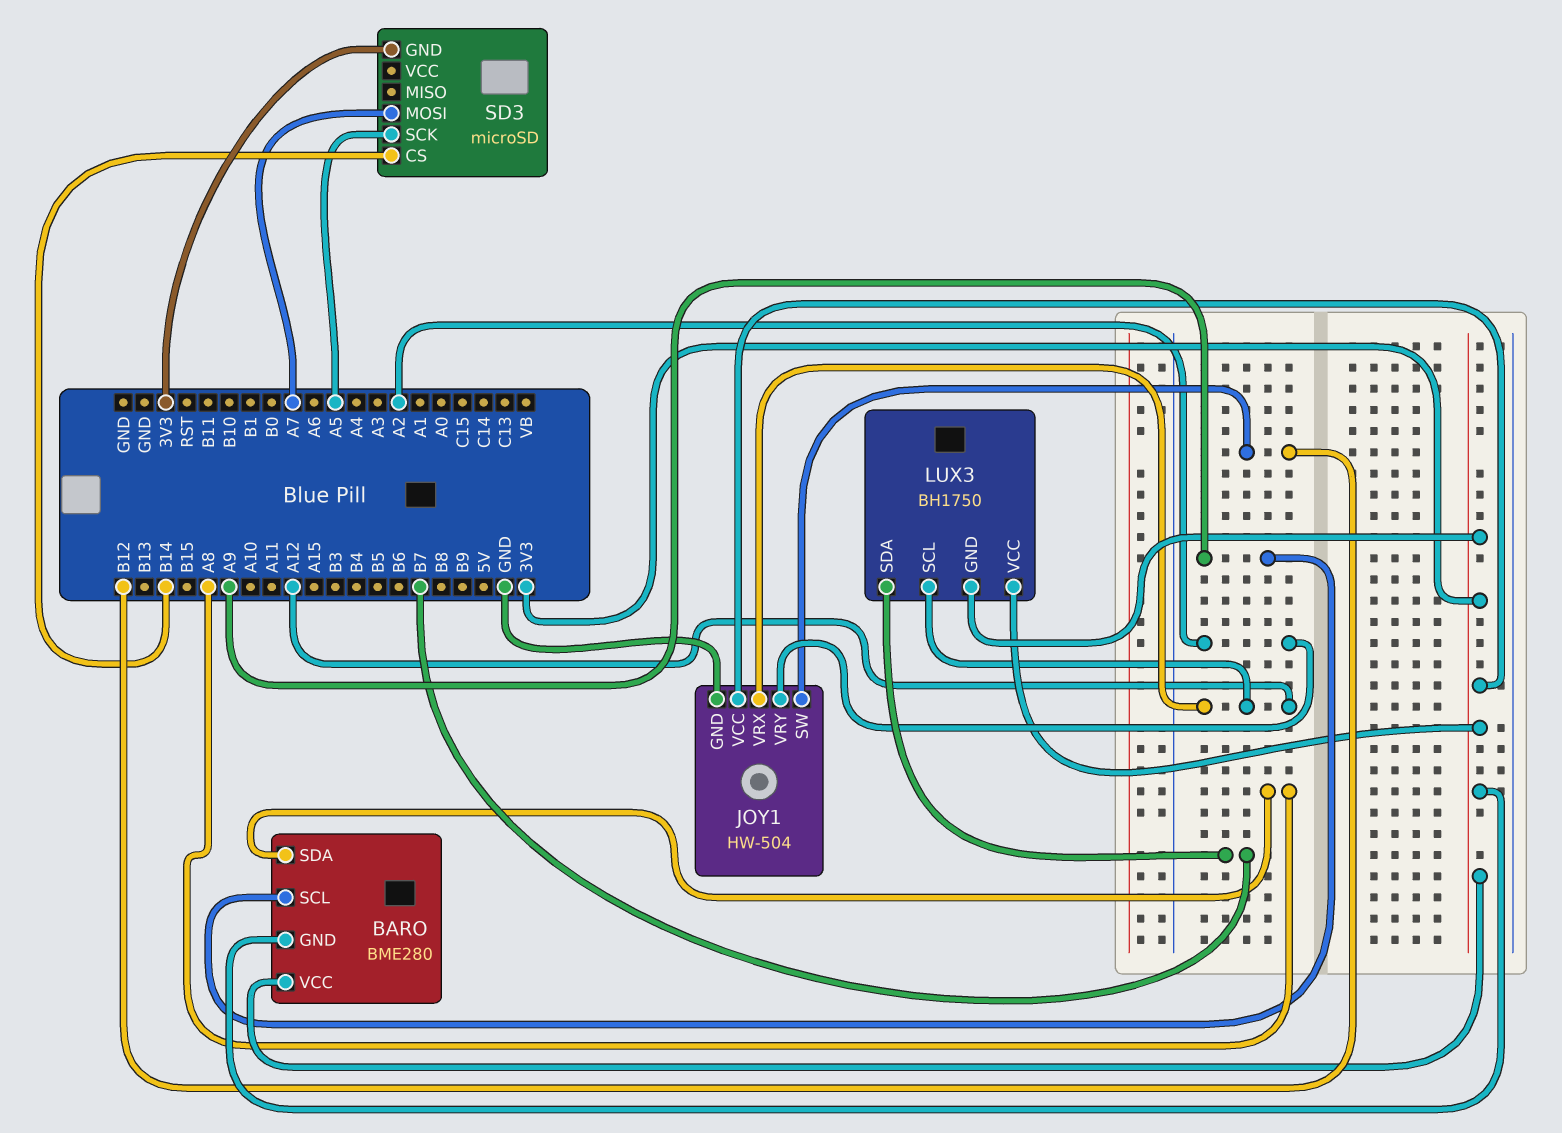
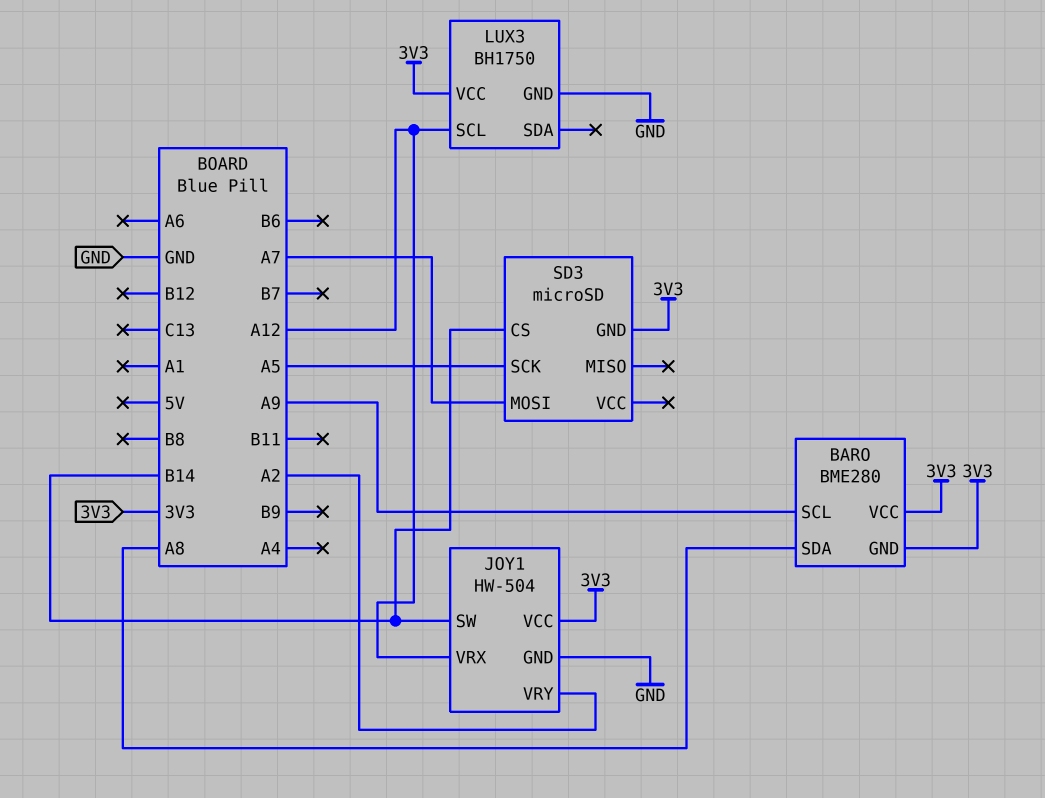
JOY1 pin SW: B12 -> B14
LUX3 pin GND: 3V3 -> GND
LUX3 pin SDA: B7 -> none

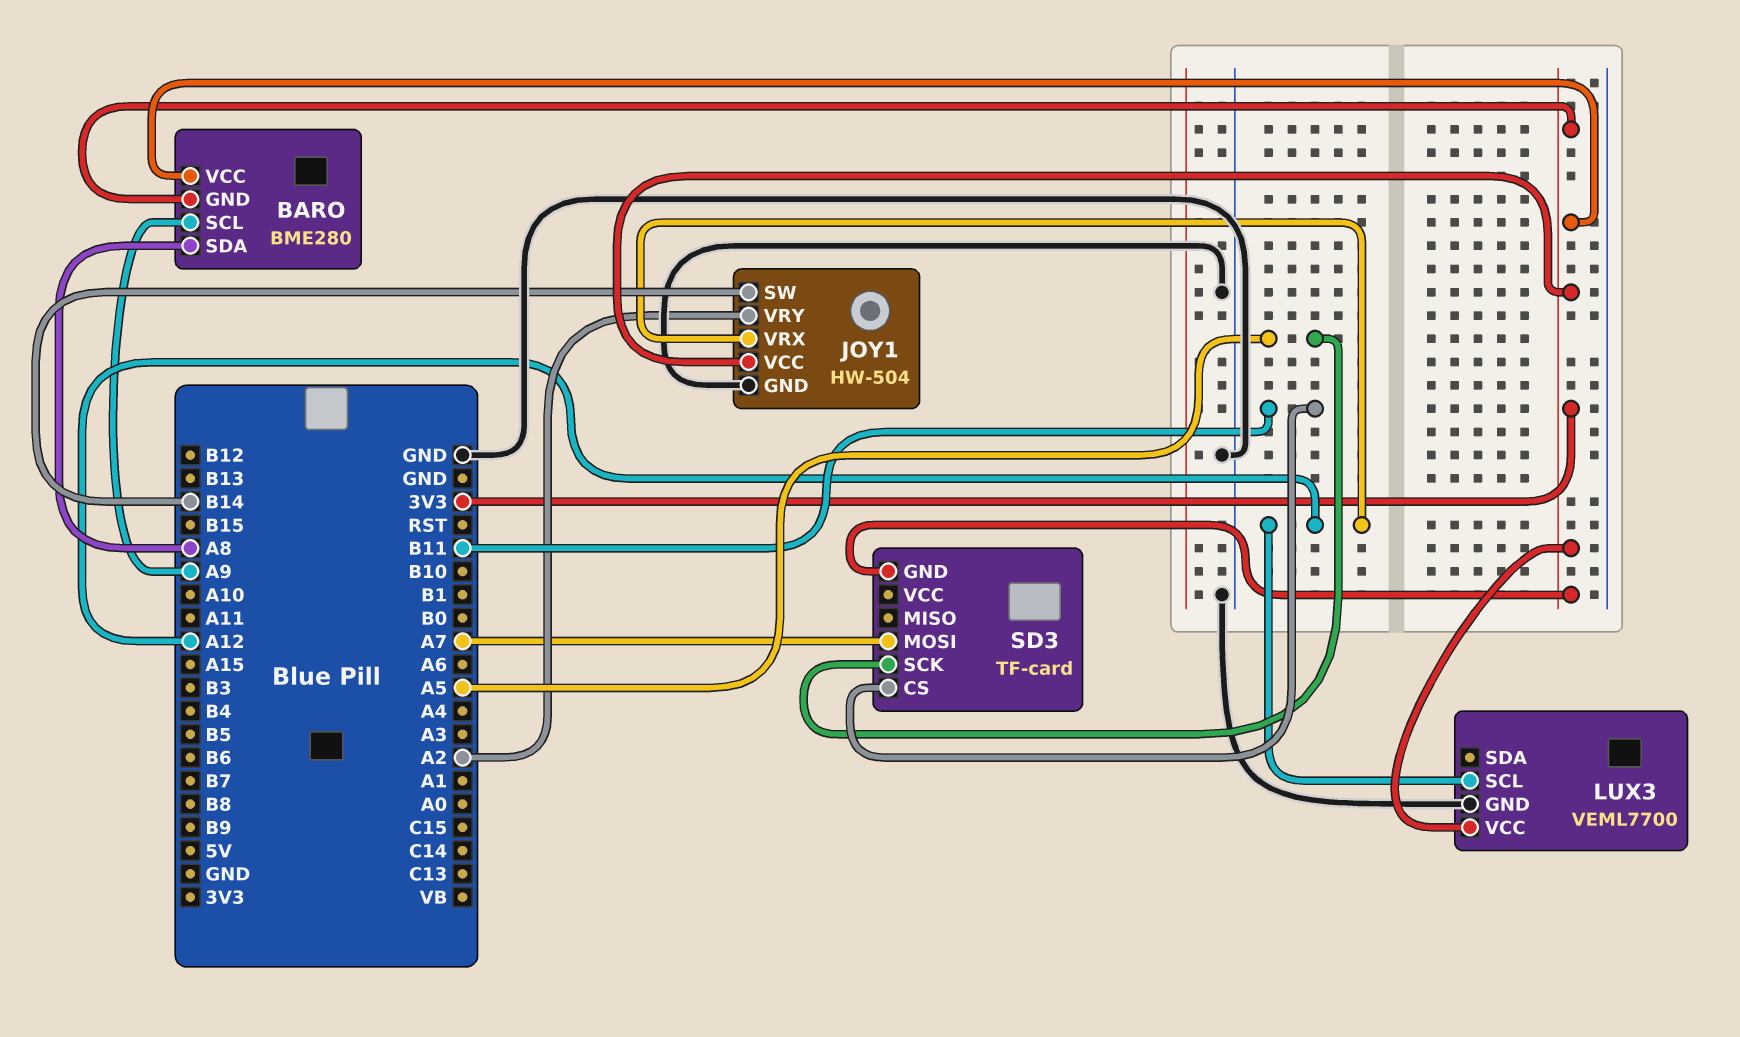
LUX3: BH1750 -> VEML7700
SD3: microSD -> TF-card
SD3 pin CS: B14 -> B11

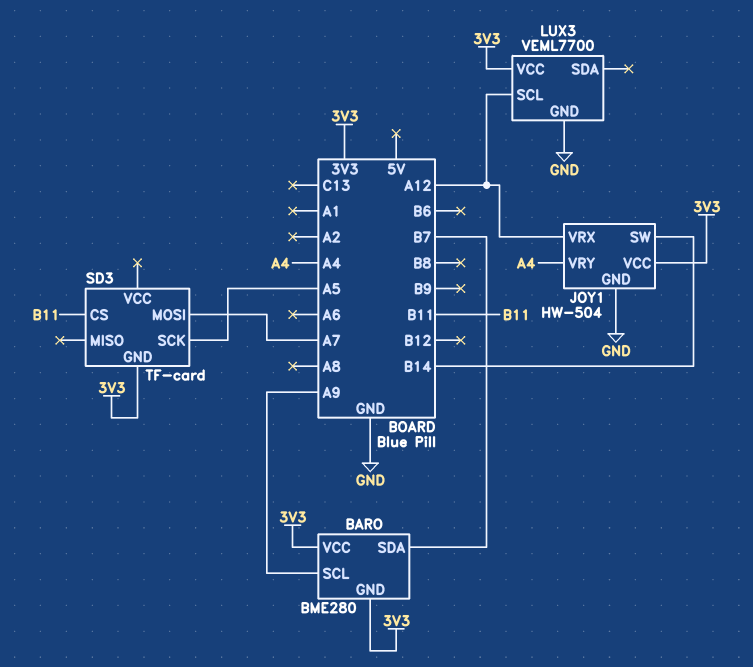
BARO pin SDA: A8 -> B7
JOY1 pin VRY: A2 -> A4

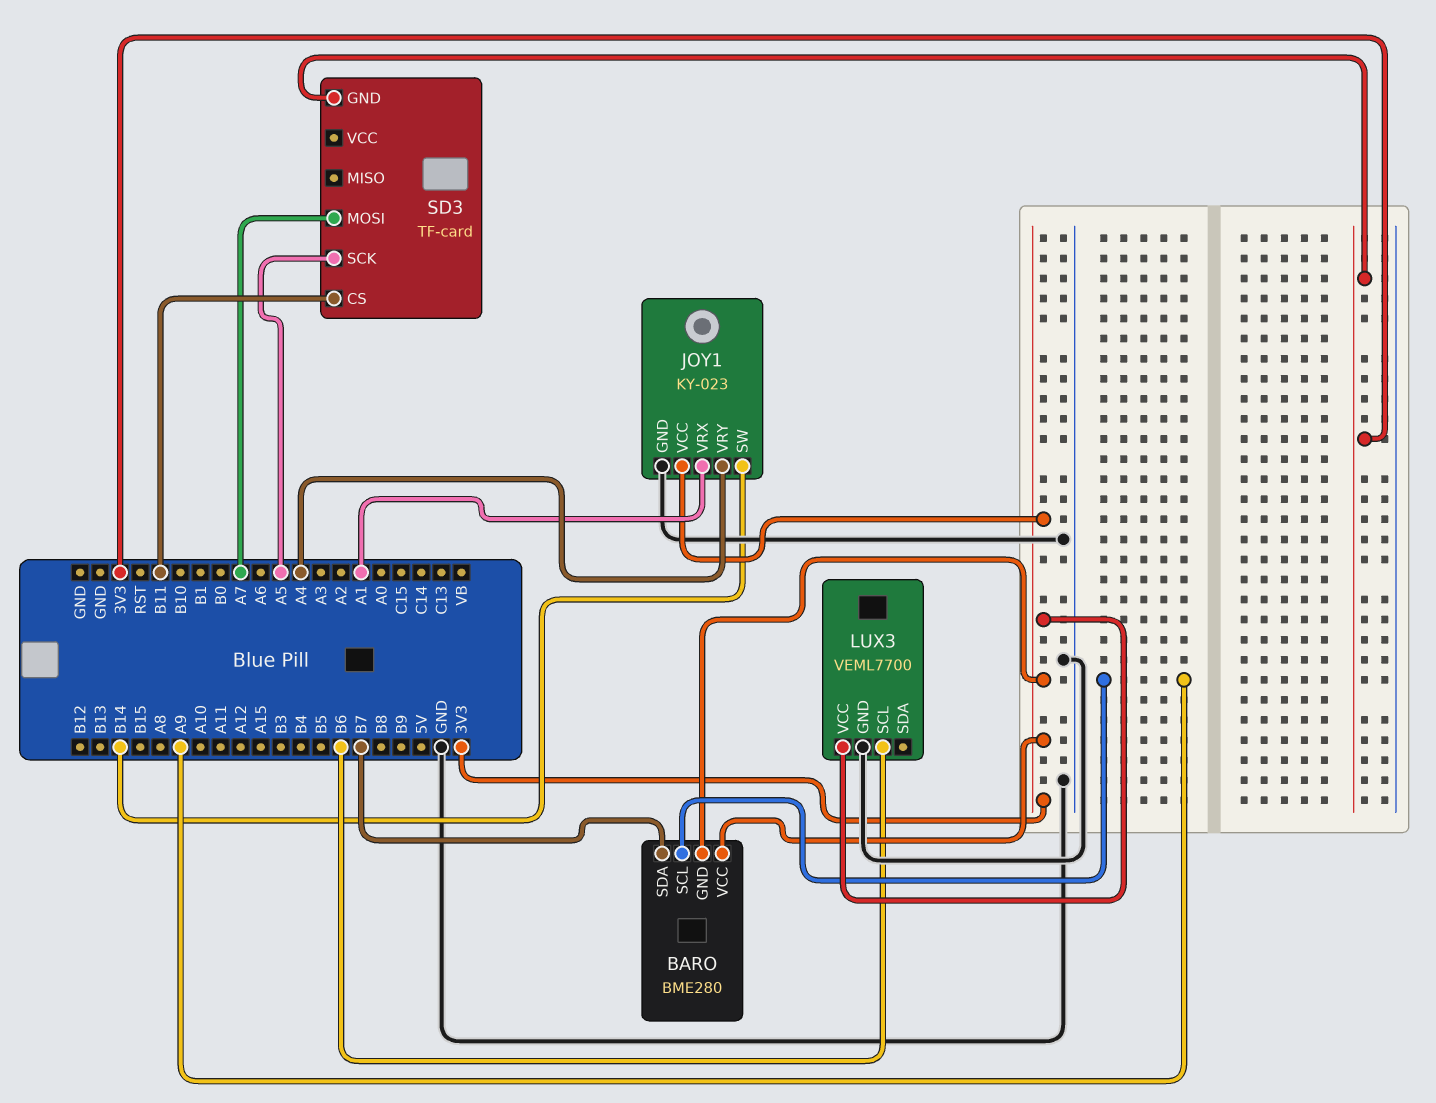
JOY1: HW-504 -> KY-023
JOY1 pin VRX: A12 -> A1
LUX3 pin SCL: A12 -> B6

